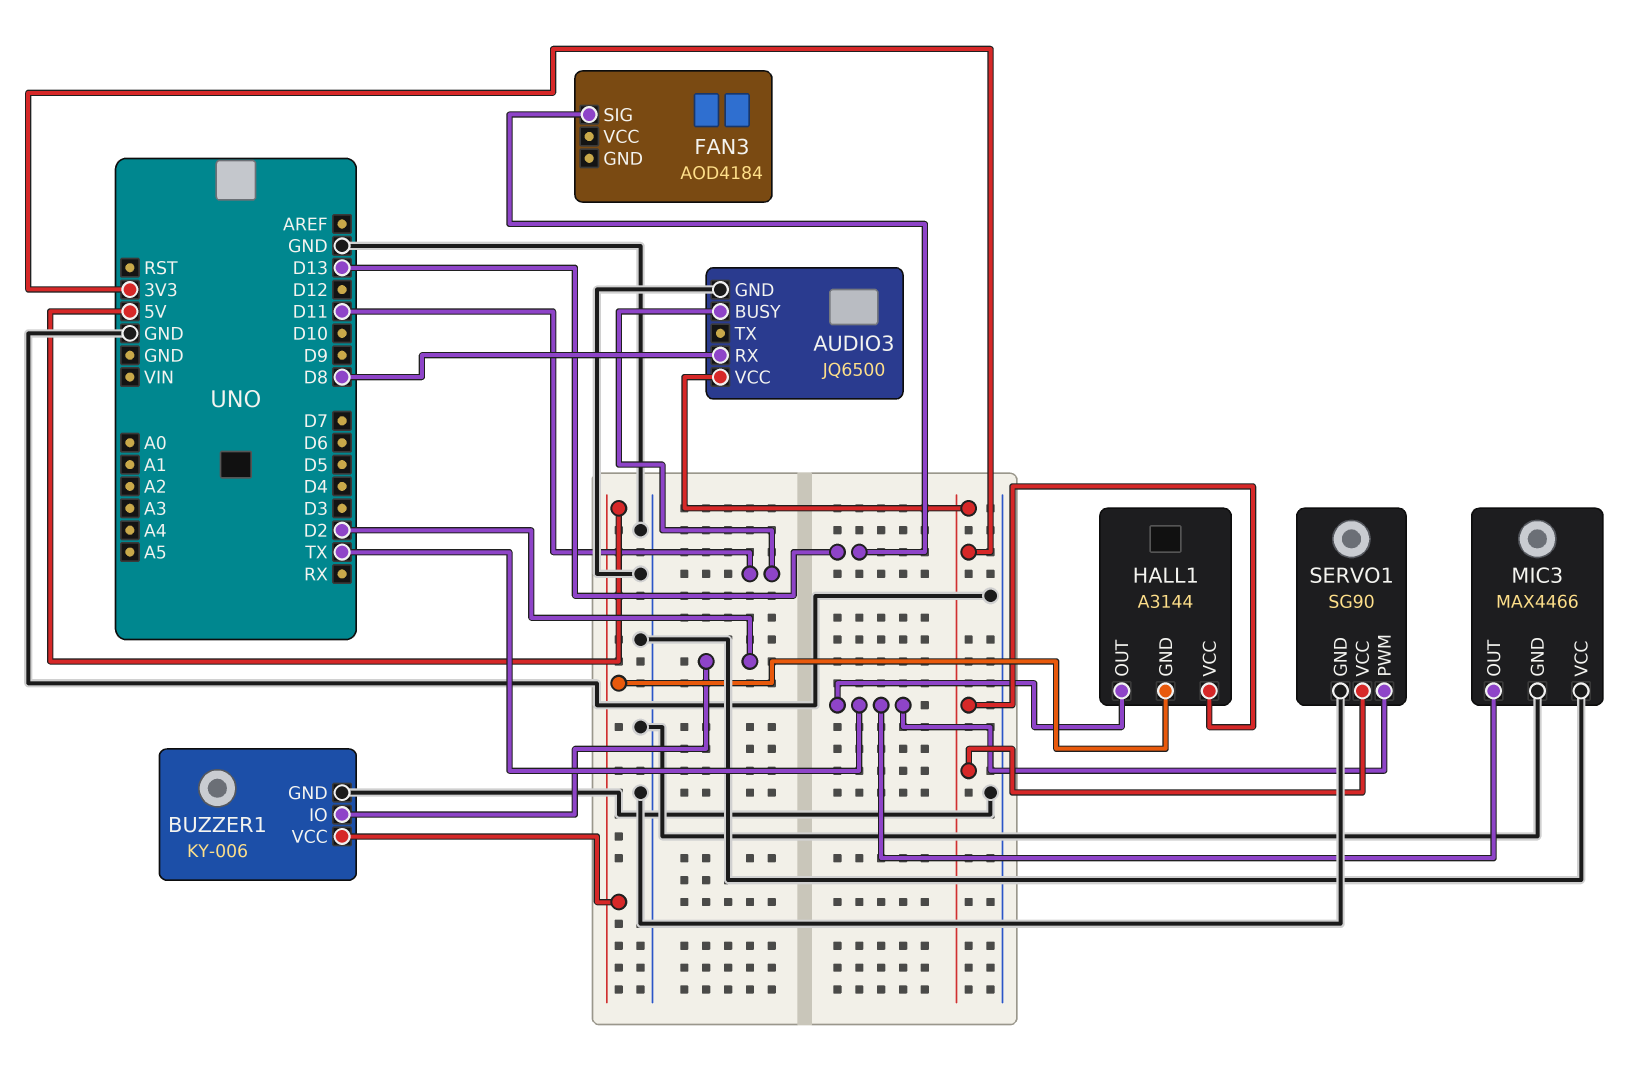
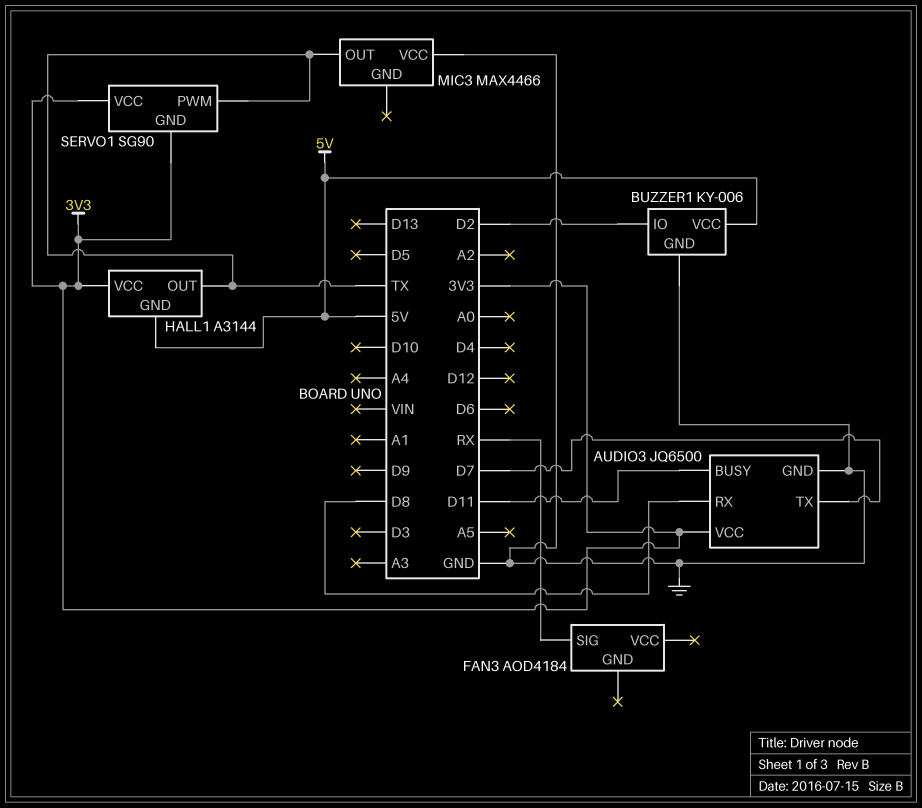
AUDIO3 pin TX: none -> D7
FAN3 pin SIG: D13 -> RX
MIC3 pin GND: GND -> none
SERVO1 pin GND: GND -> 3V3

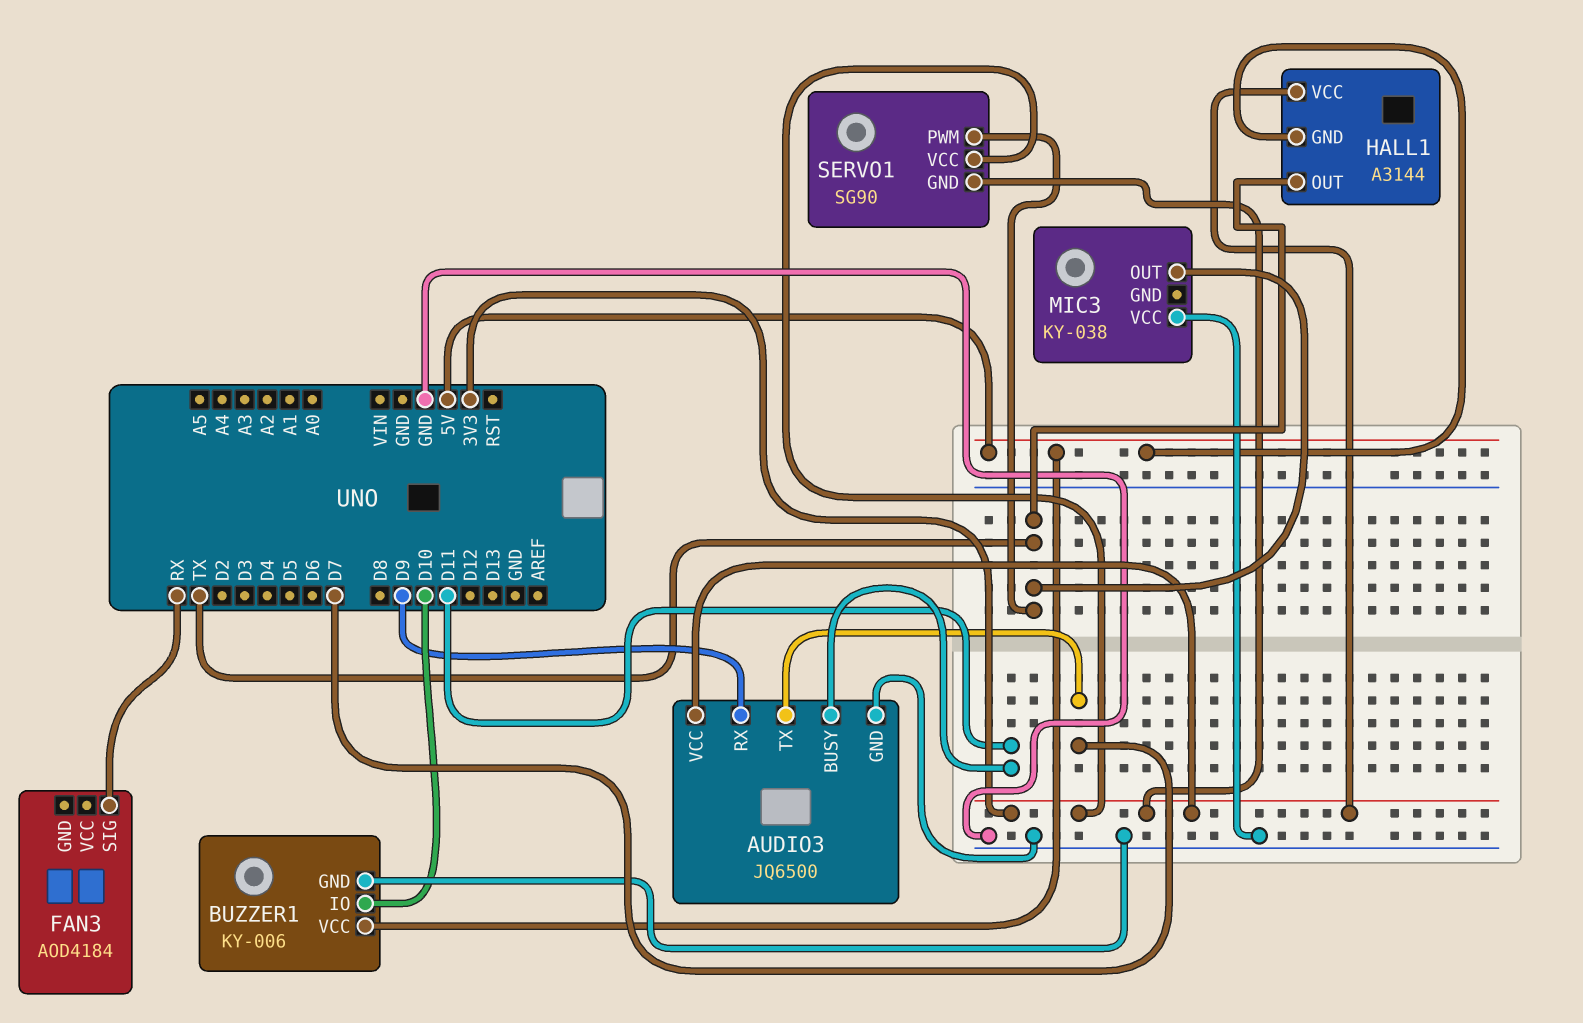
AUDIO3 pin RX: D8 -> D9
BUZZER1 pin IO: D2 -> D10
MIC3: MAX4466 -> KY-038

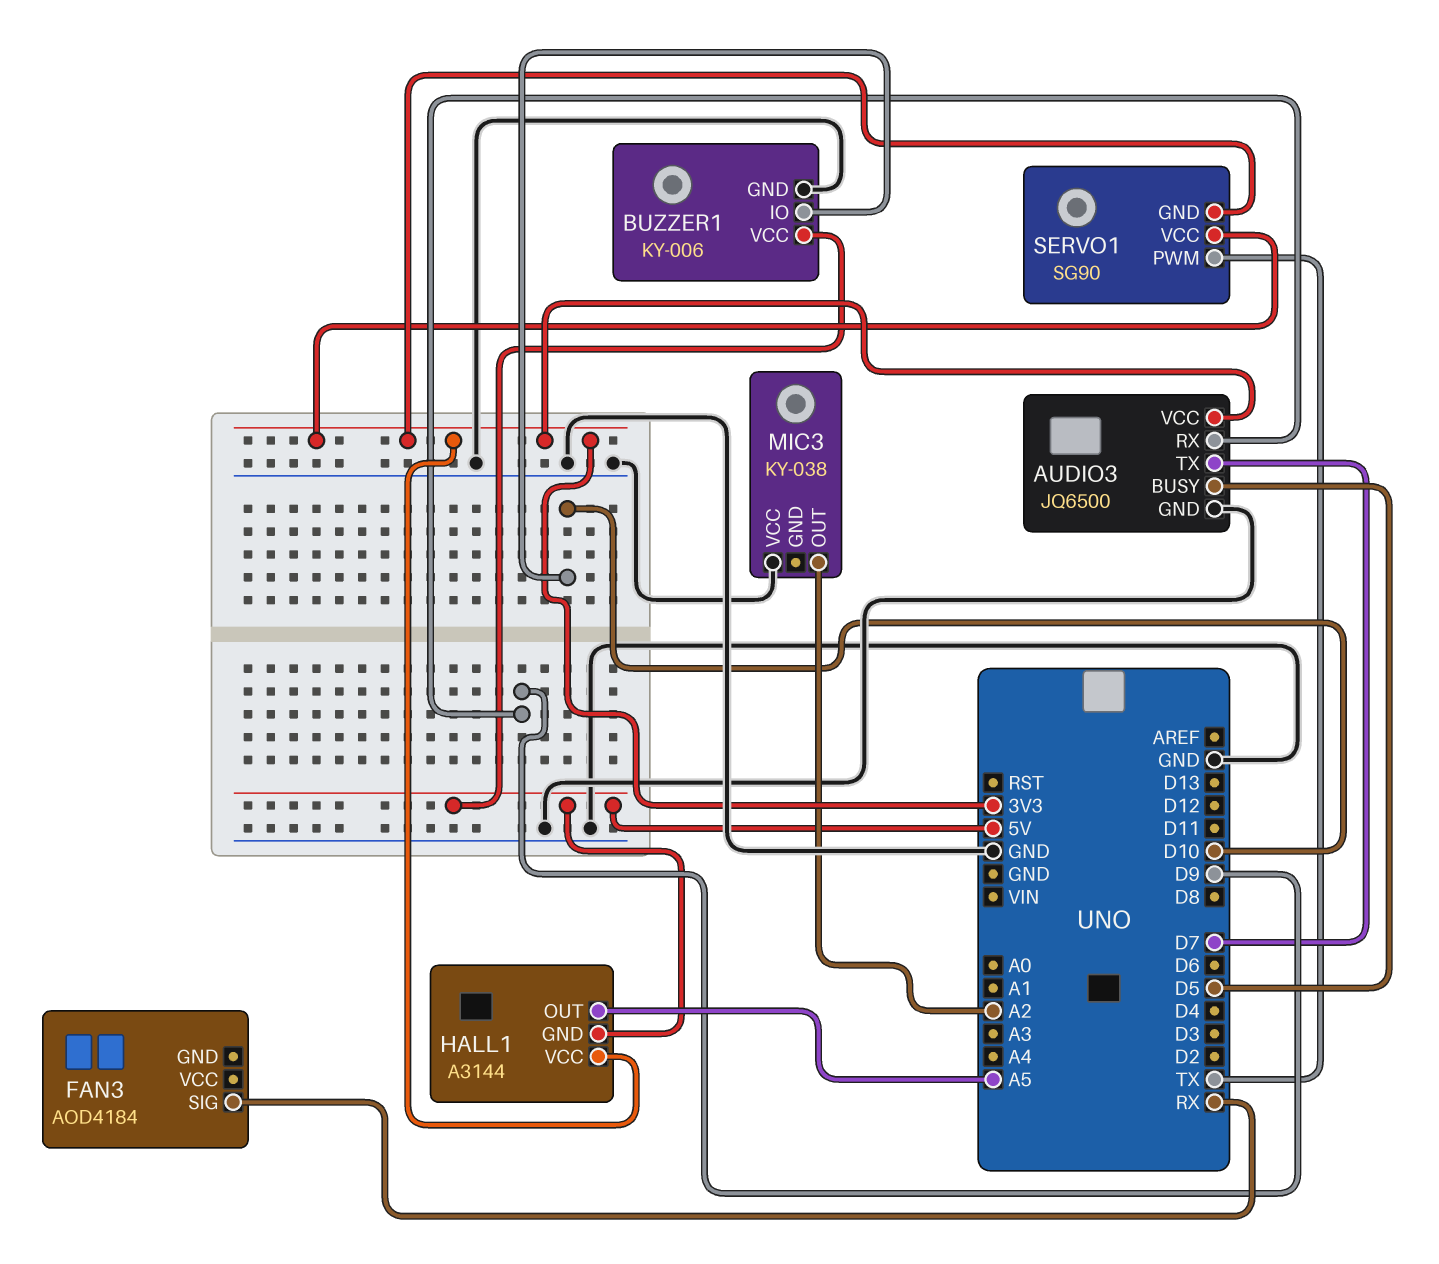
AUDIO3 pin BUSY: D11 -> D5
HALL1 pin OUT: TX -> A5
MIC3 pin OUT: TX -> A2

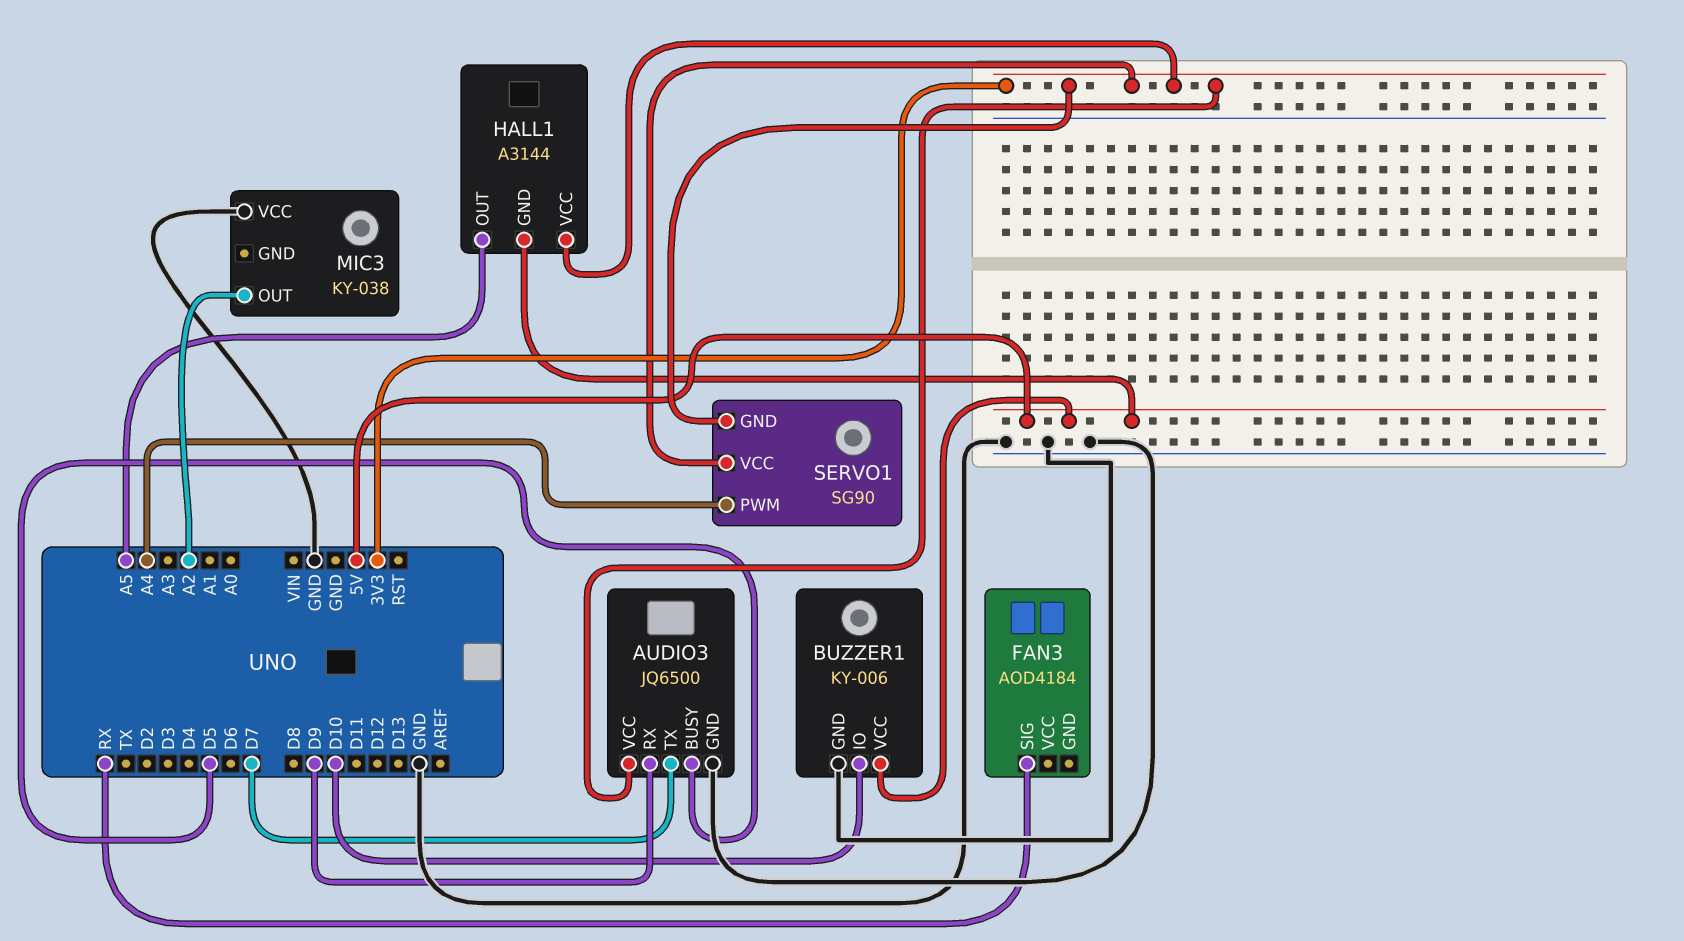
SERVO1 pin PWM: TX -> A4

